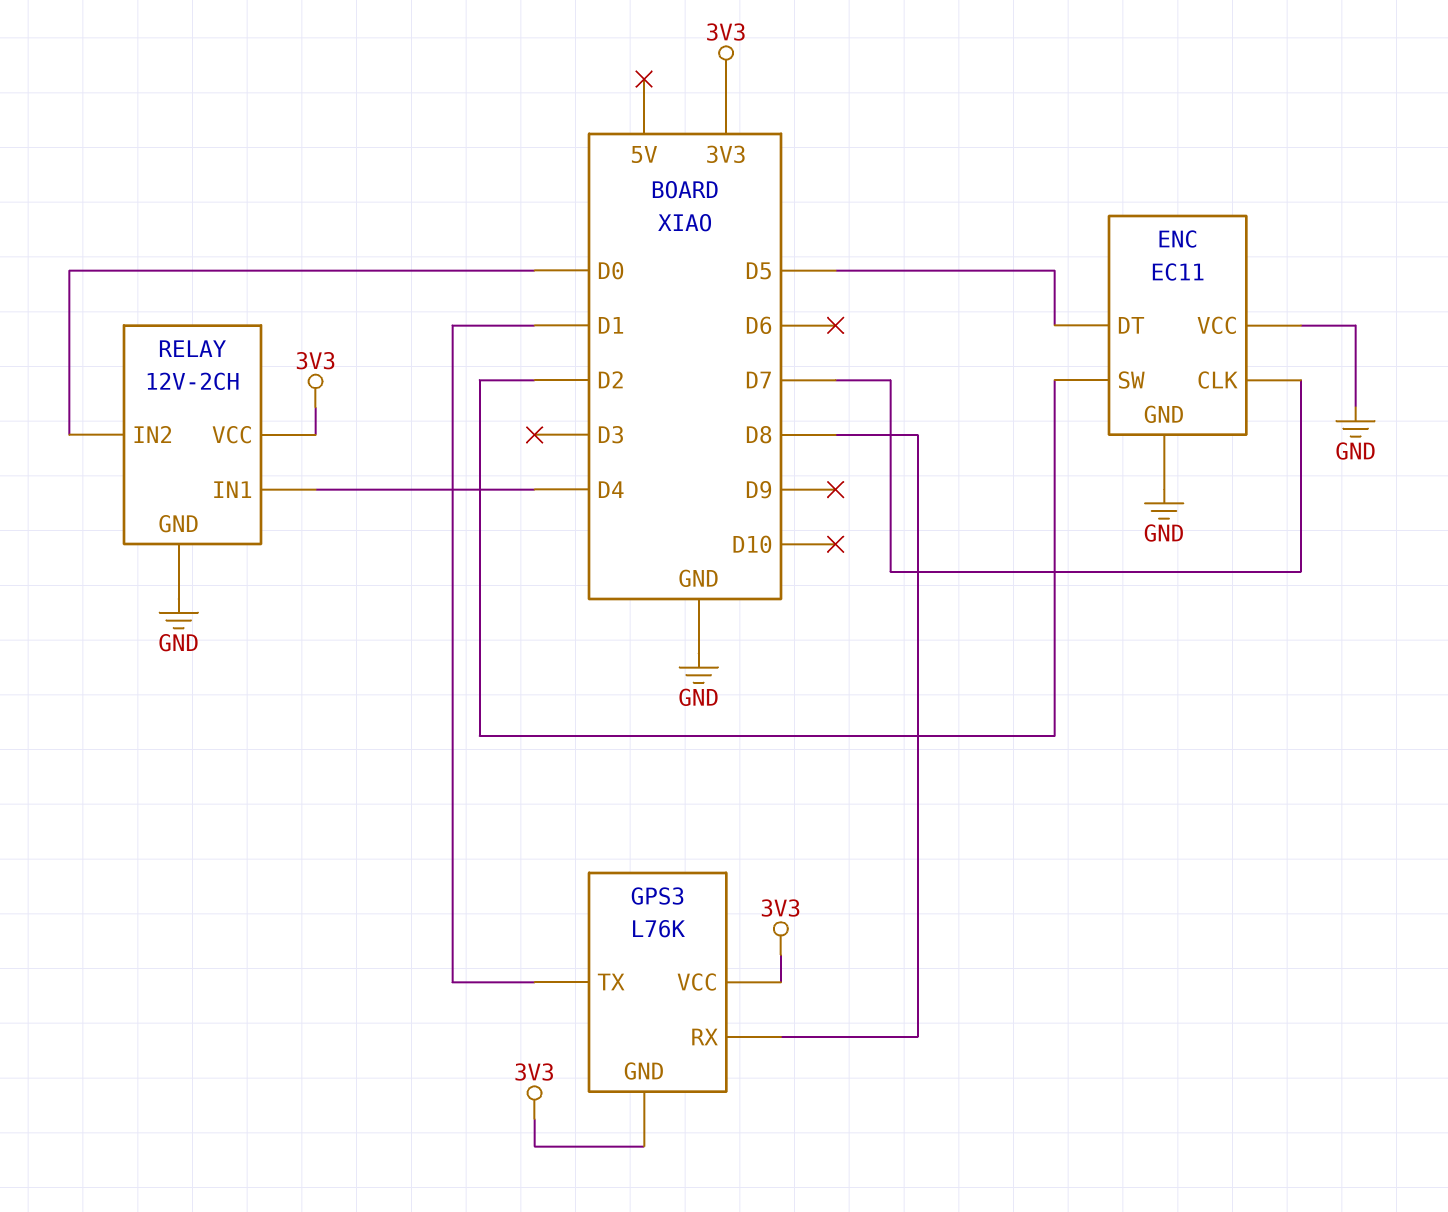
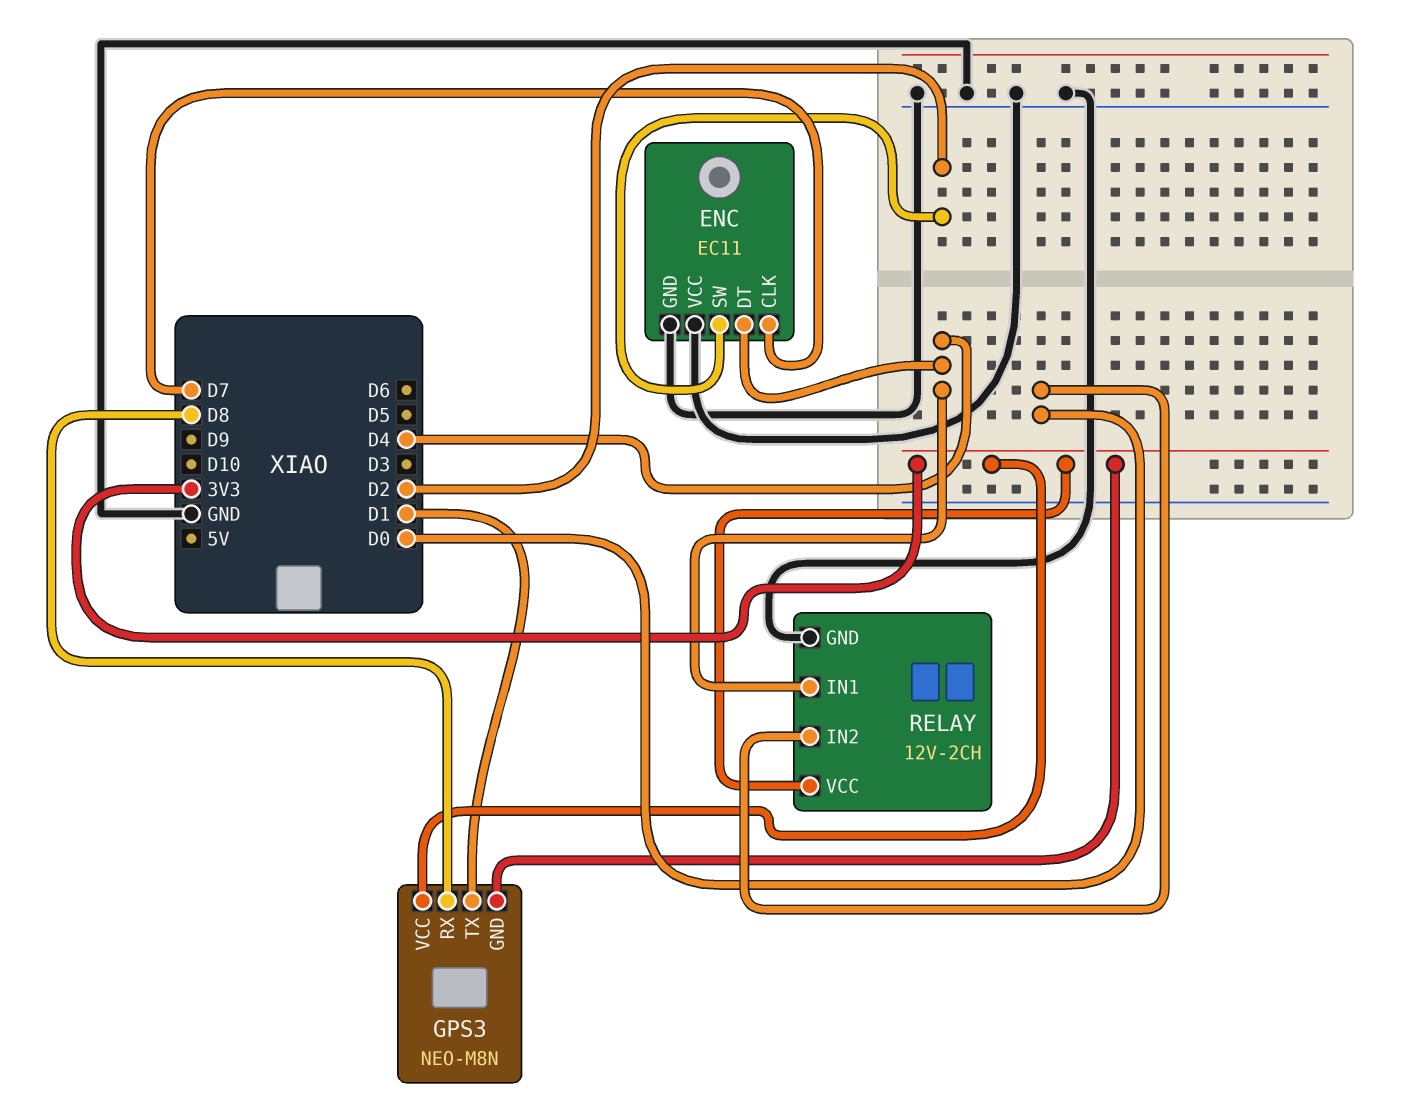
ENC pin DT: D5 -> D4
GPS3: L76K -> NEO-M8N

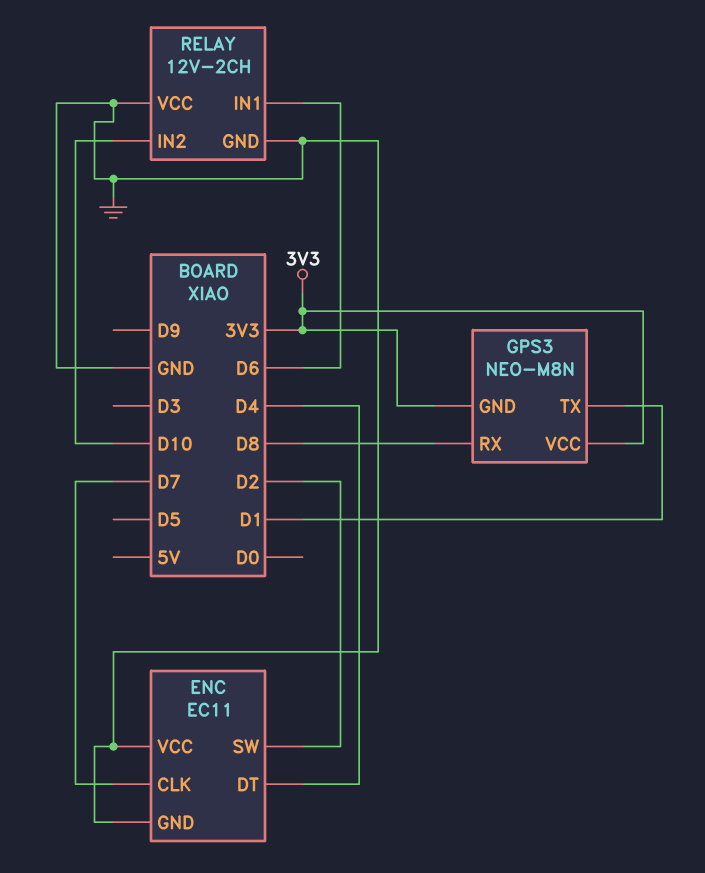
RELAY pin IN1: D4 -> D6
RELAY pin IN2: D0 -> D10
RELAY pin VCC: 3V3 -> GND

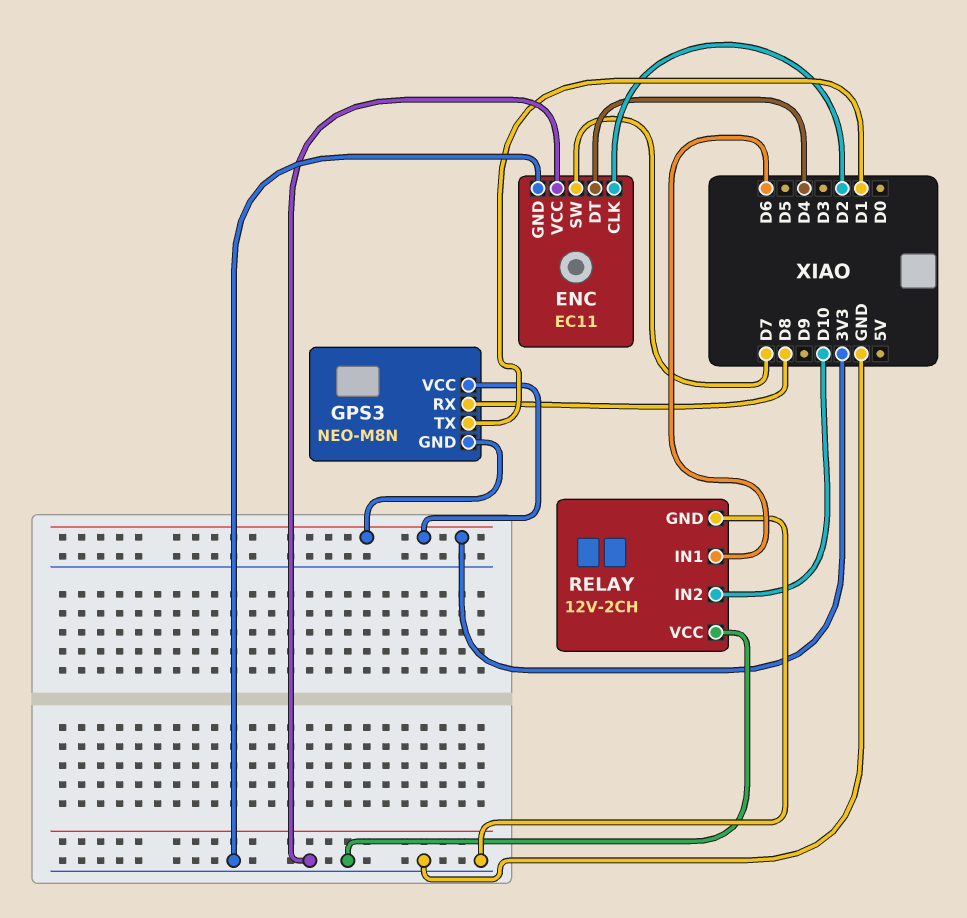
ENC pin CLK: D7 -> D2
ENC pin SW: D2 -> D7

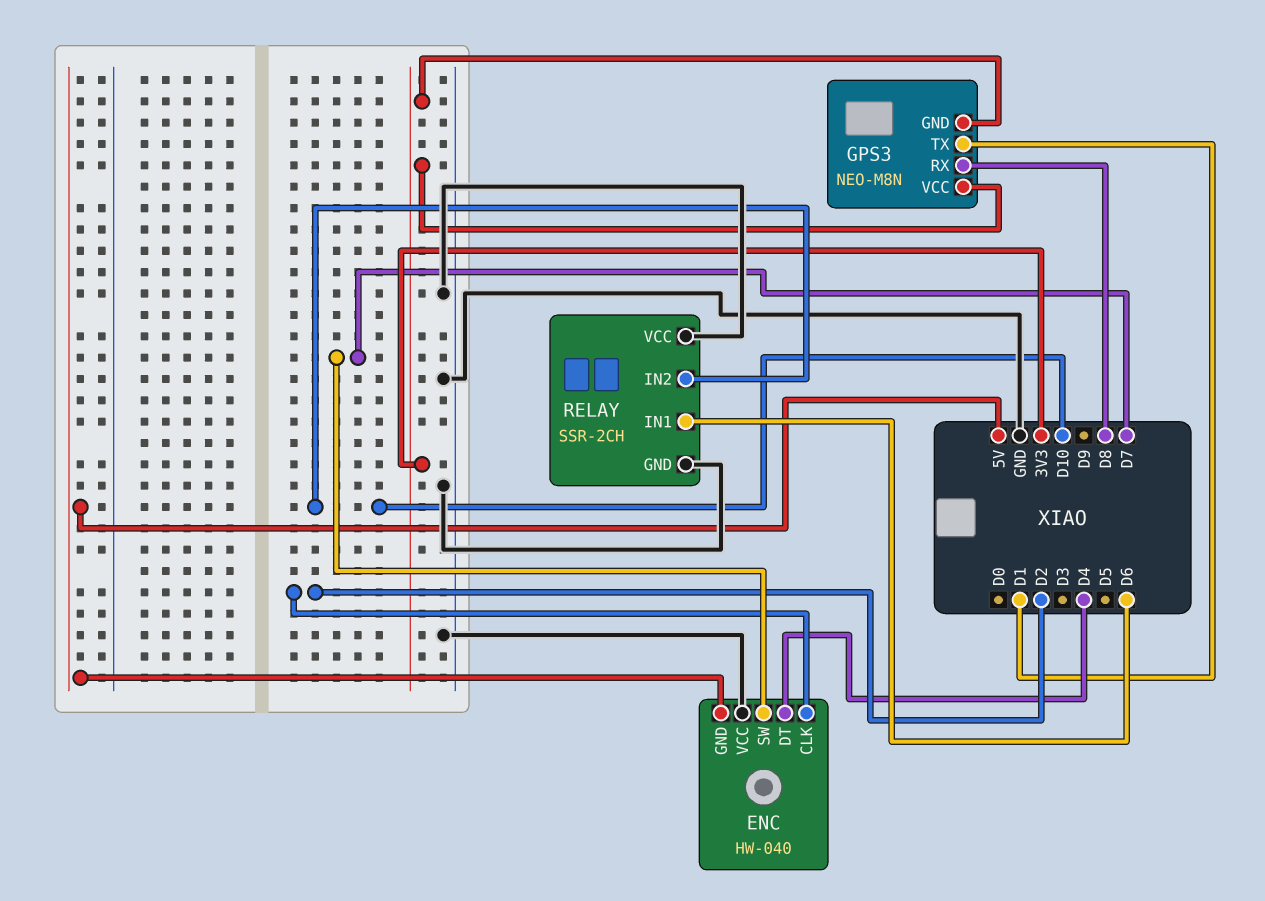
ENC: EC11 -> HW-040
ENC pin GND: GND -> 5V
RELAY: 12V-2CH -> SSR-2CH

